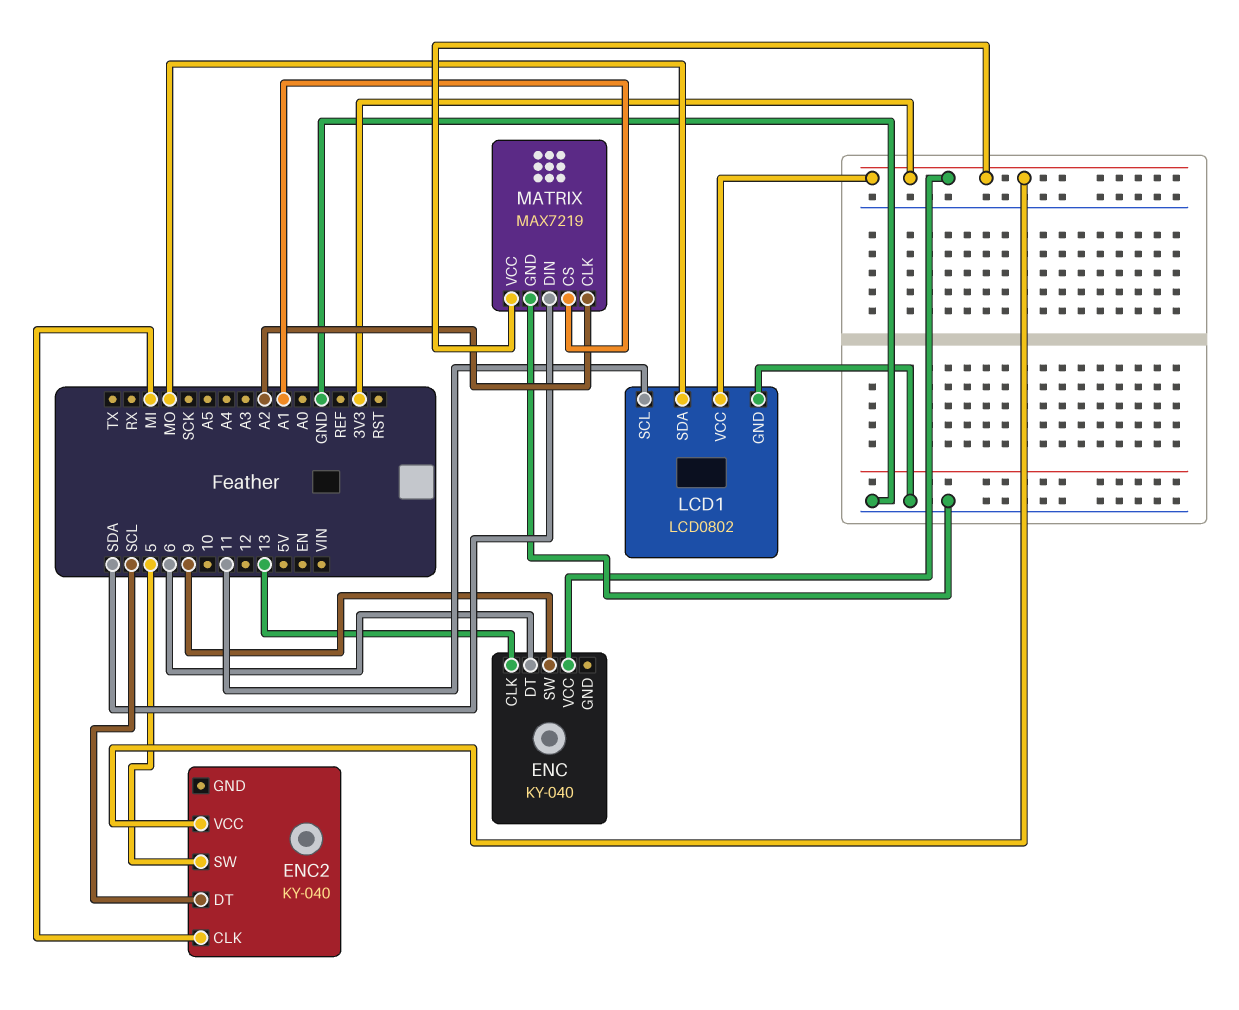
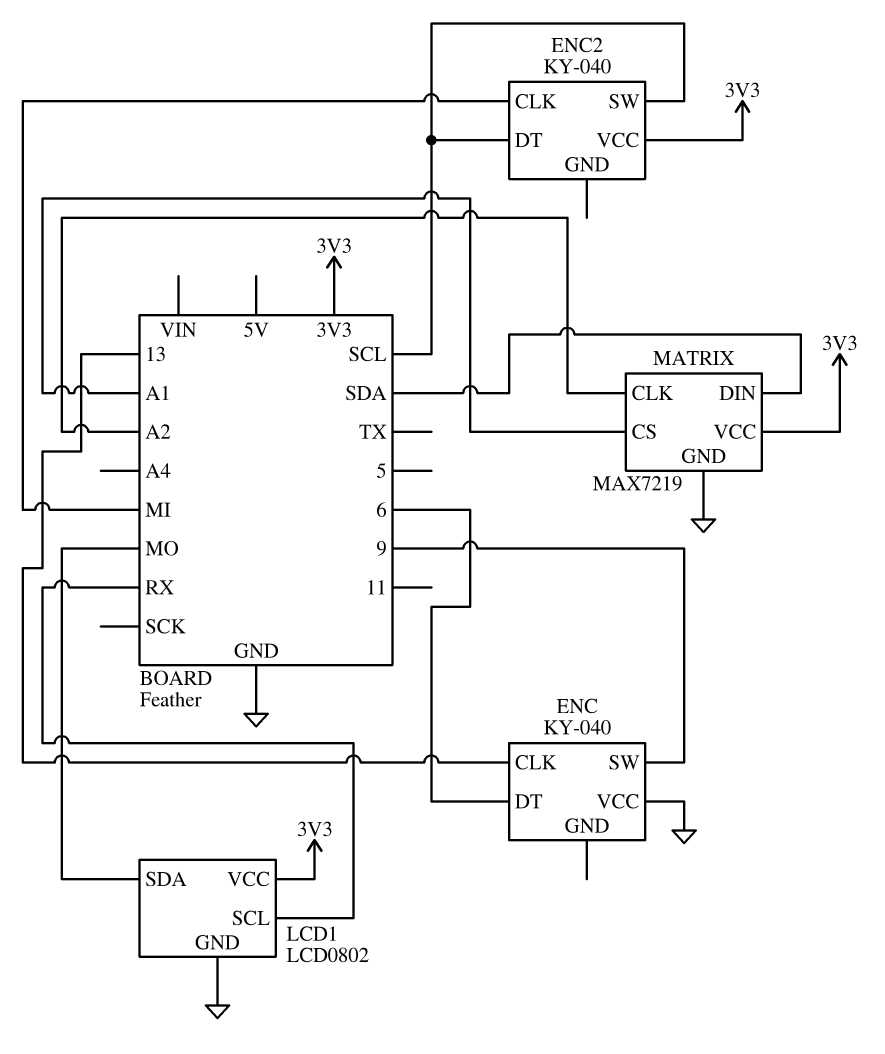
ENC pin VCC: 3V3 -> GND
ENC2 pin SW: 5 -> SCL
LCD1 pin SCL: 11 -> RX

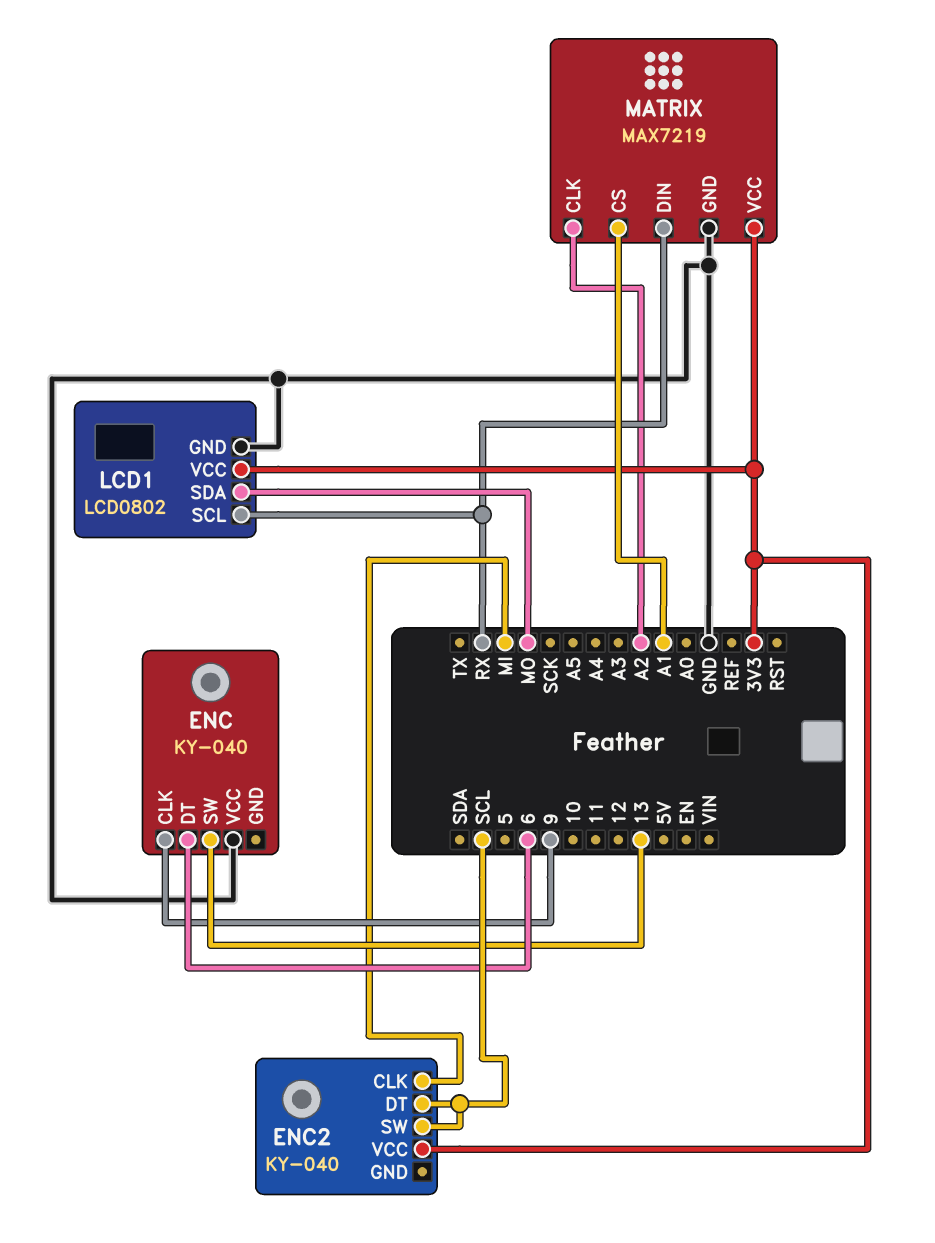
ENC pin CLK: 13 -> 9
ENC pin SW: 9 -> 13
MATRIX pin DIN: SDA -> RX

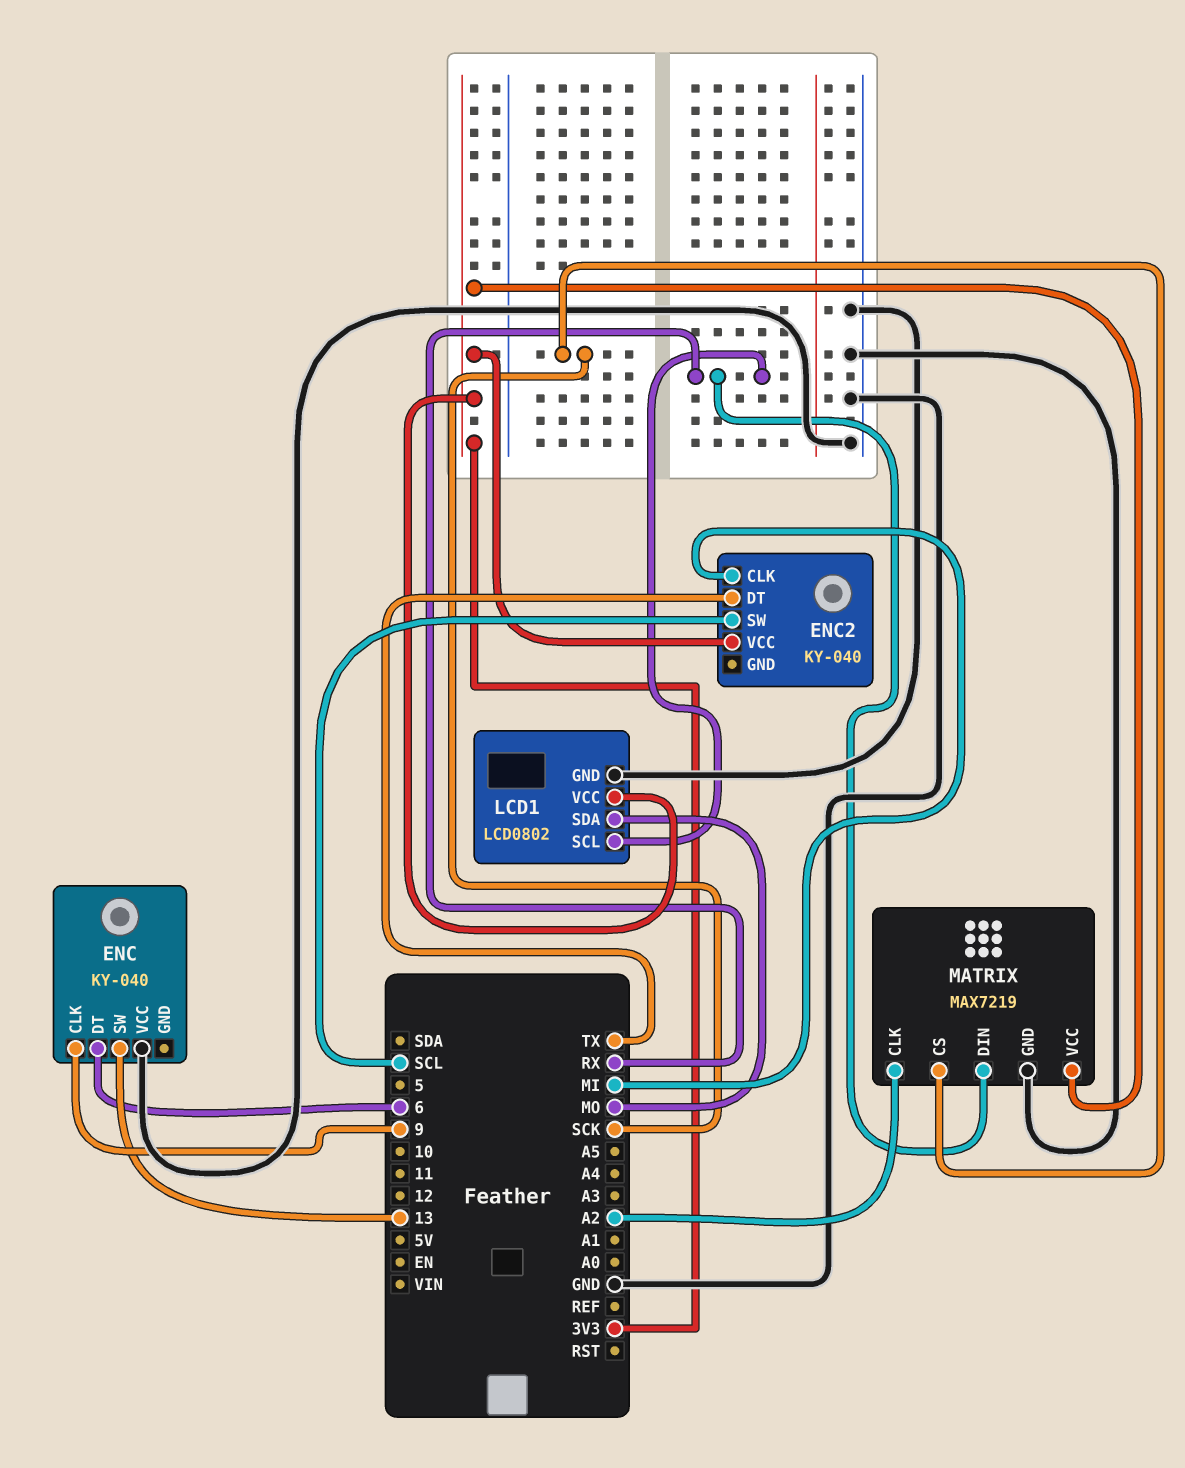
ENC2 pin DT: SCL -> TX
MATRIX pin CS: A1 -> SCK

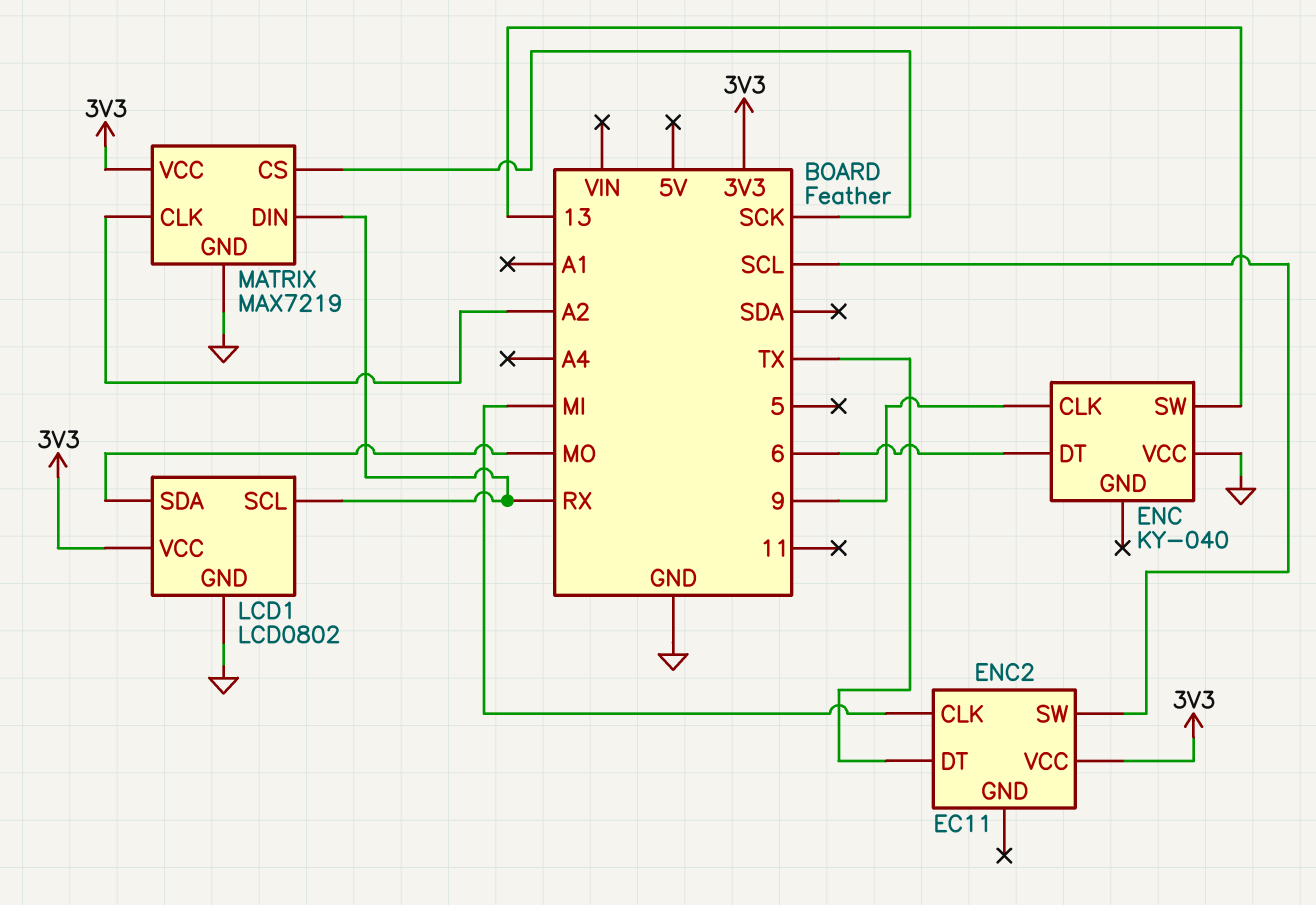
ENC2: KY-040 -> EC11

